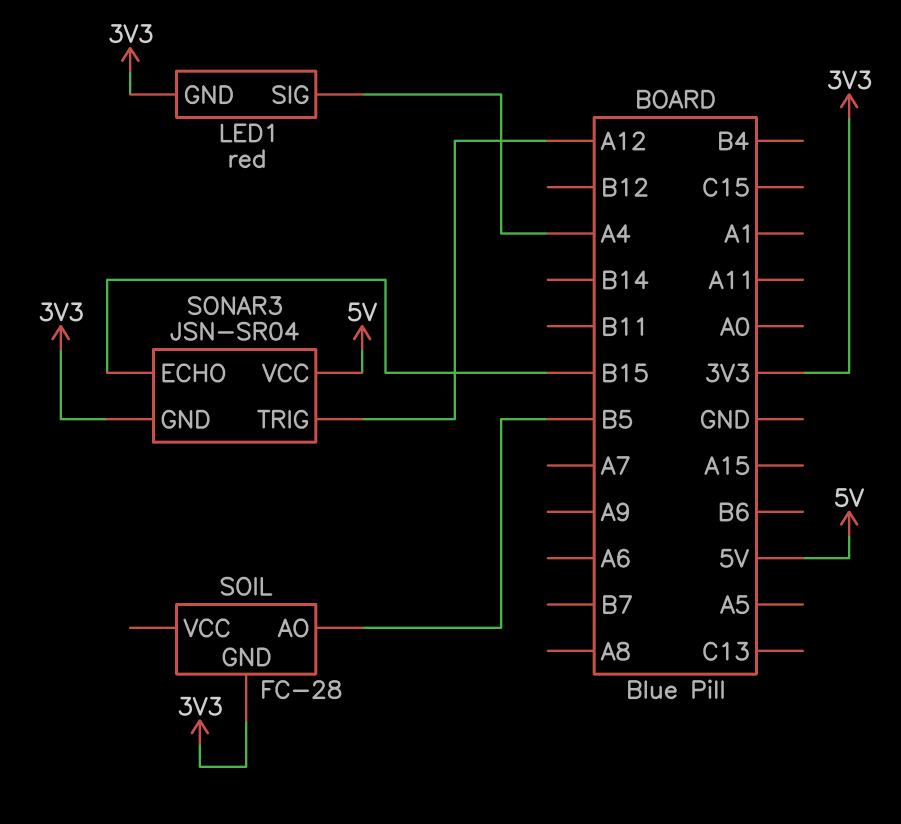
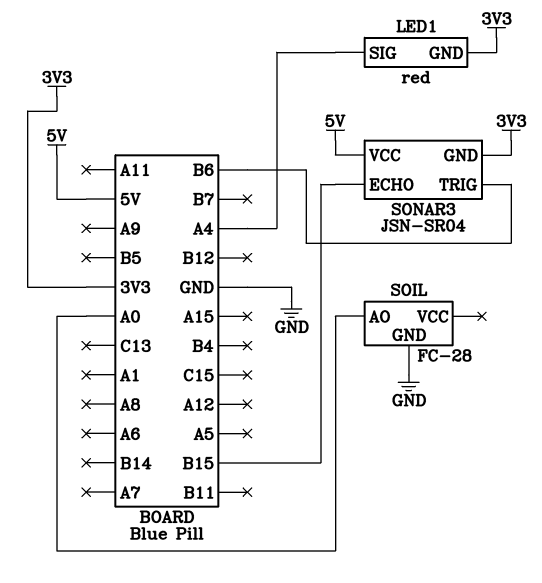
SOIL pin AO: B5 -> A0
SOIL pin GND: 3V3 -> GND
SONAR3 pin TRIG: A12 -> B6

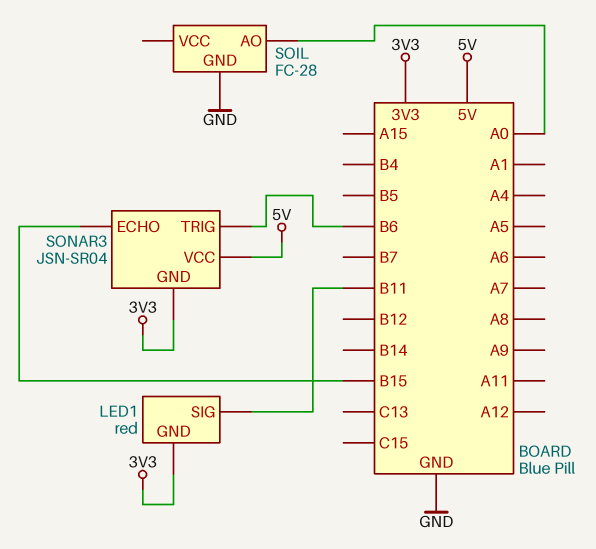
LED1 pin SIG: A4 -> B11

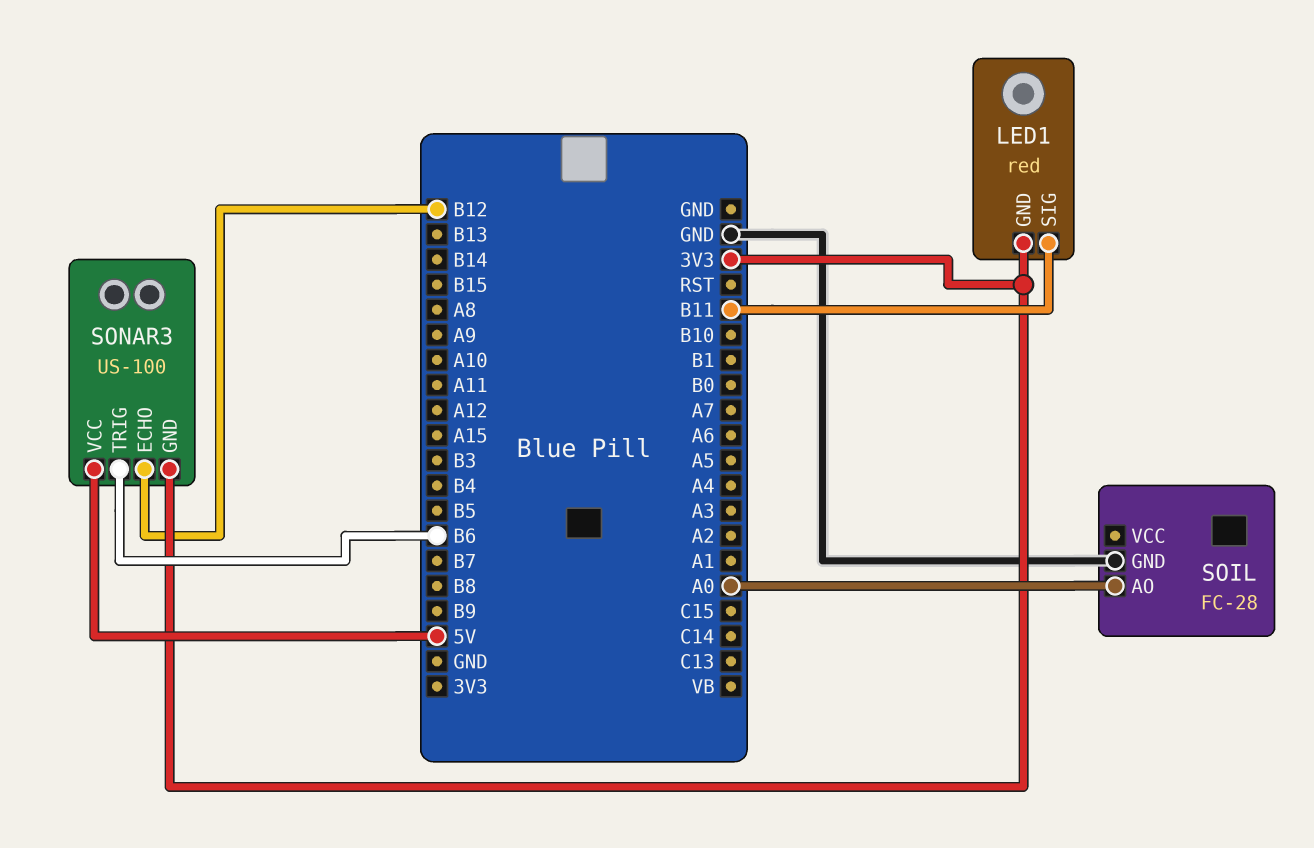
SONAR3: JSN-SR04 -> US-100
SONAR3 pin ECHO: B15 -> B12

